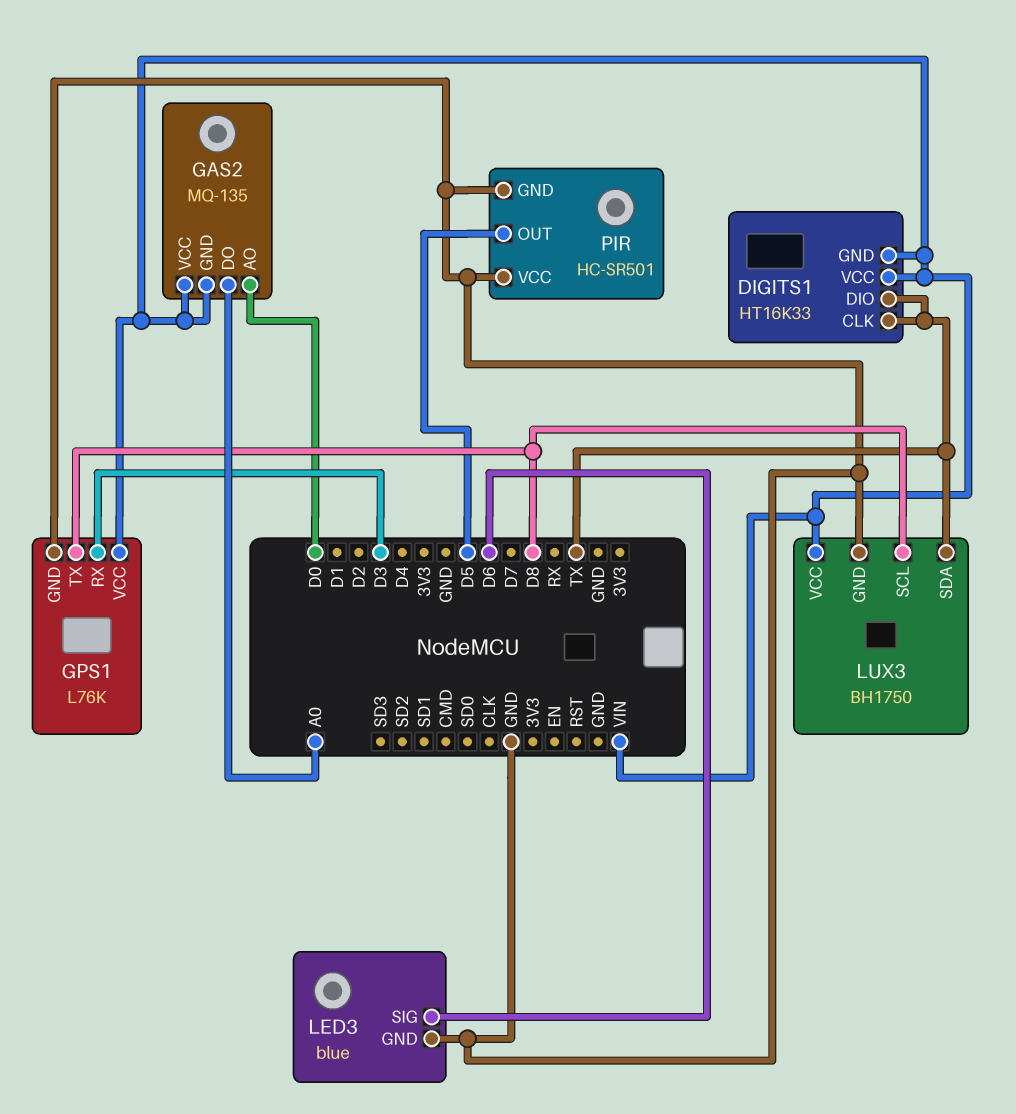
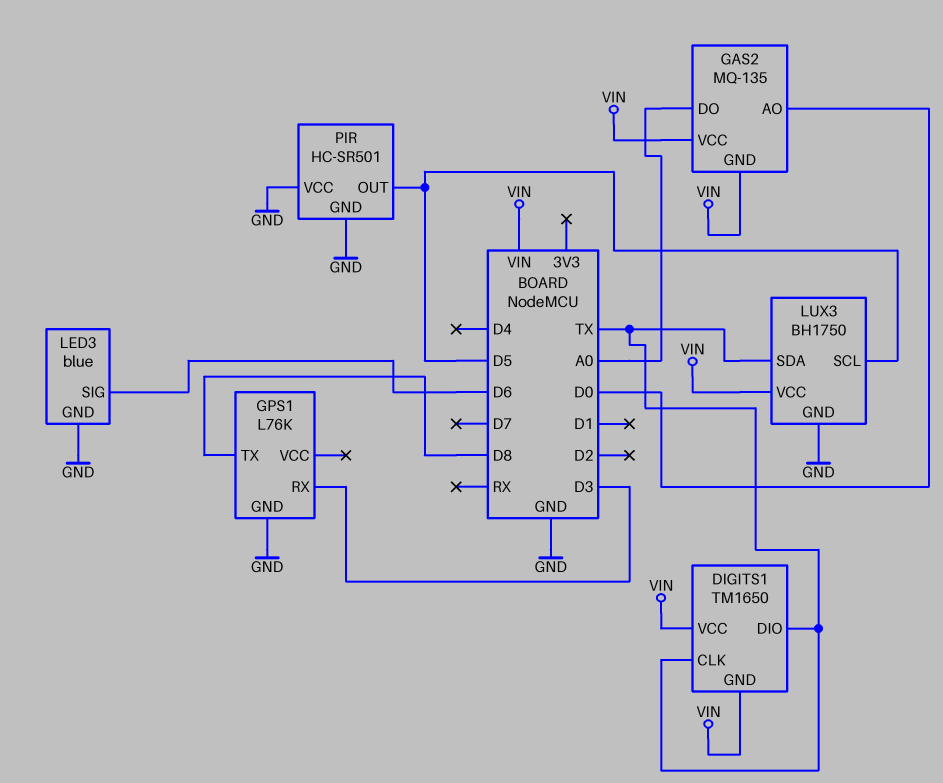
DIGITS1: HT16K33 -> TM1650
GPS1 pin VCC: VIN -> none
LUX3 pin SCL: D8 -> D5

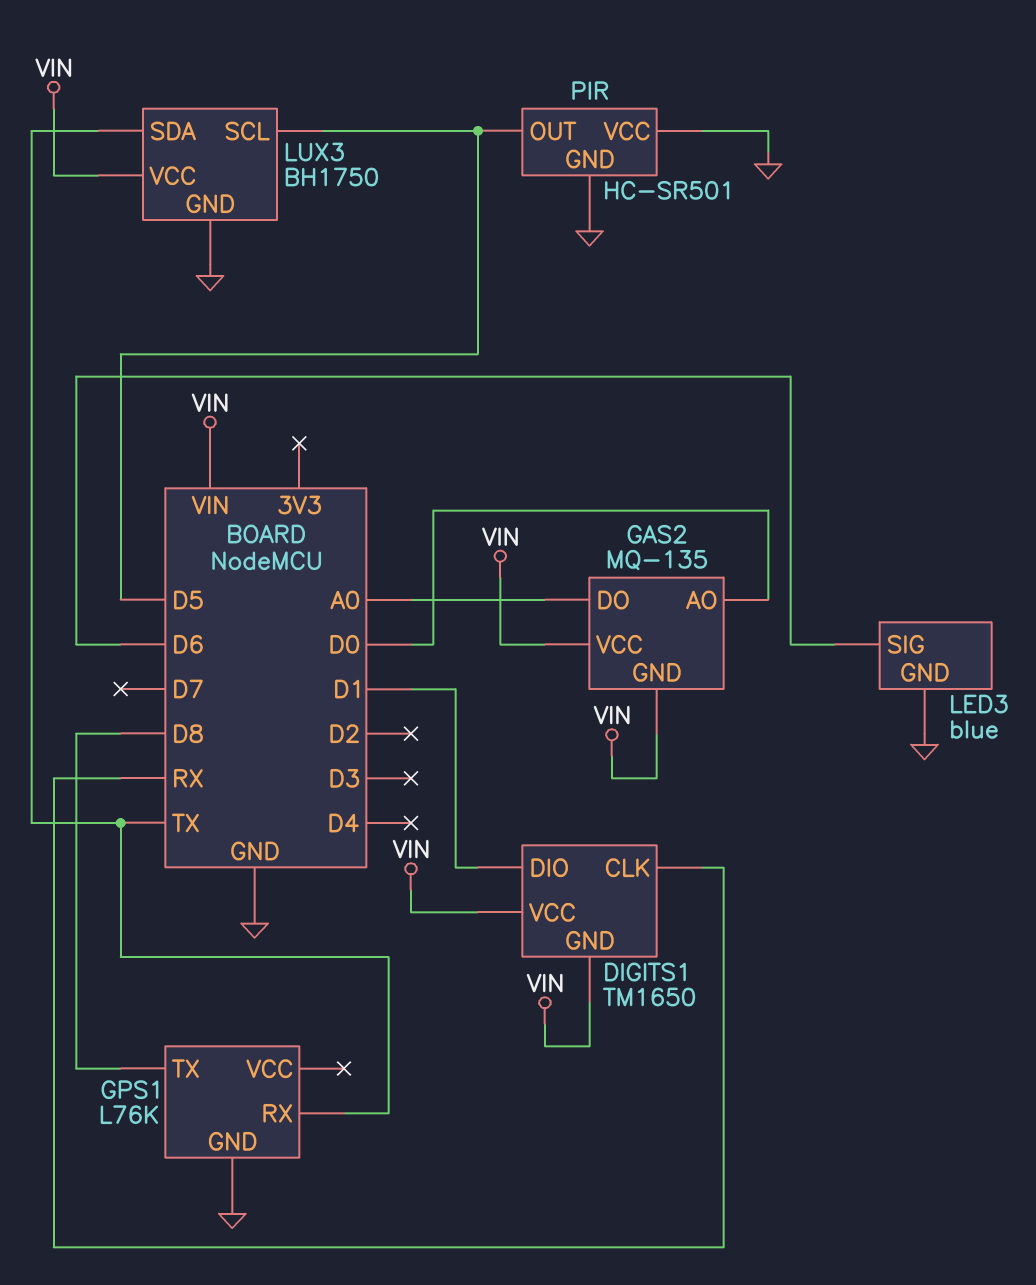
DIGITS1 pin CLK: TX -> RX
DIGITS1 pin DIO: TX -> D1
GPS1 pin RX: D3 -> TX

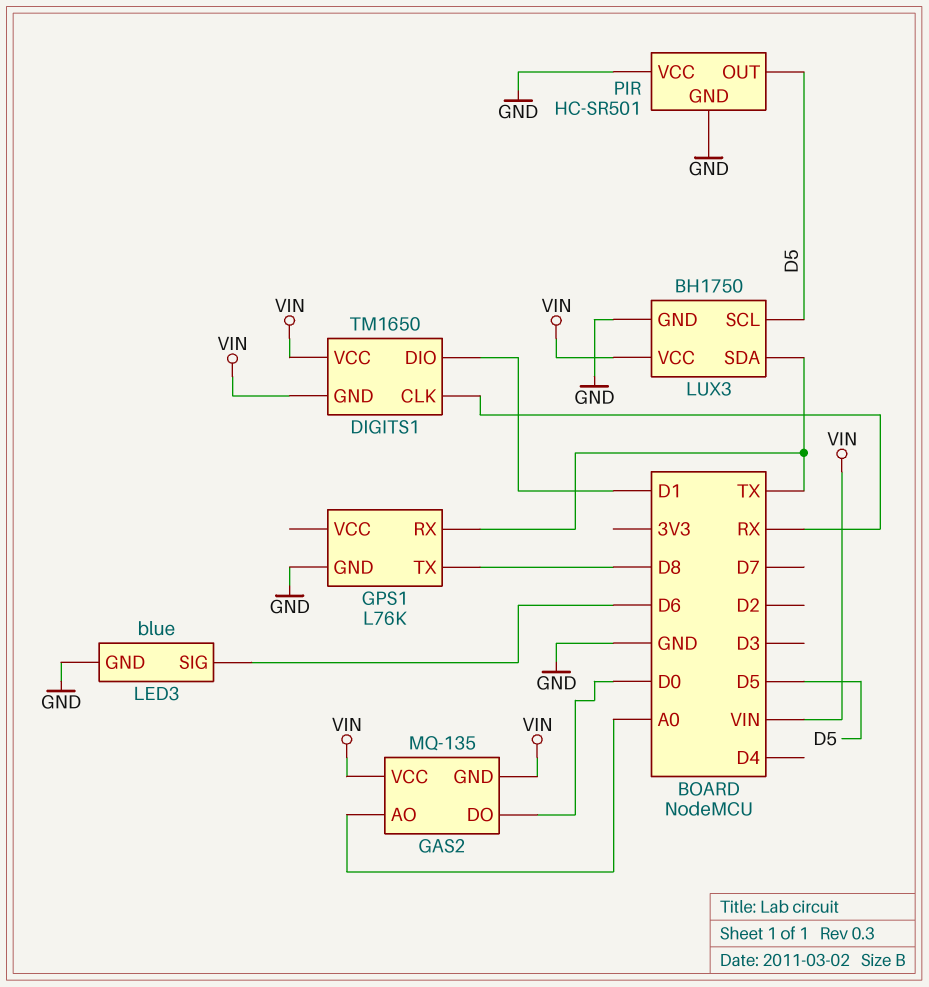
GAS2 pin AO: D0 -> A0
GAS2 pin DO: A0 -> D0

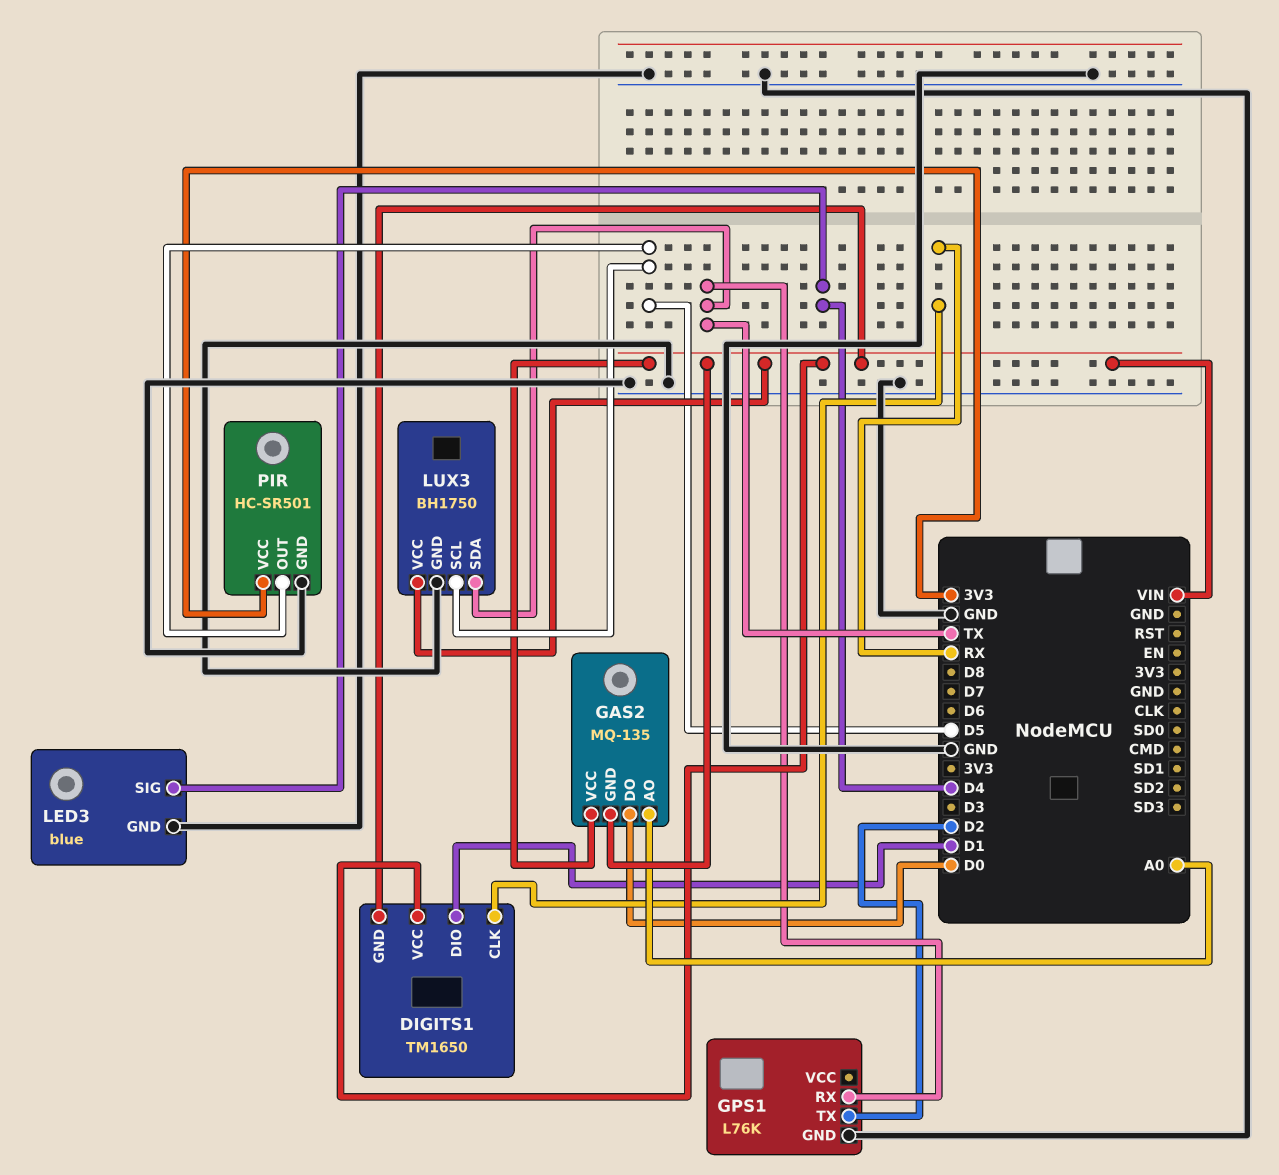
GPS1 pin TX: D8 -> D2
LED3 pin SIG: D6 -> D4
PIR pin VCC: GND -> 3V3

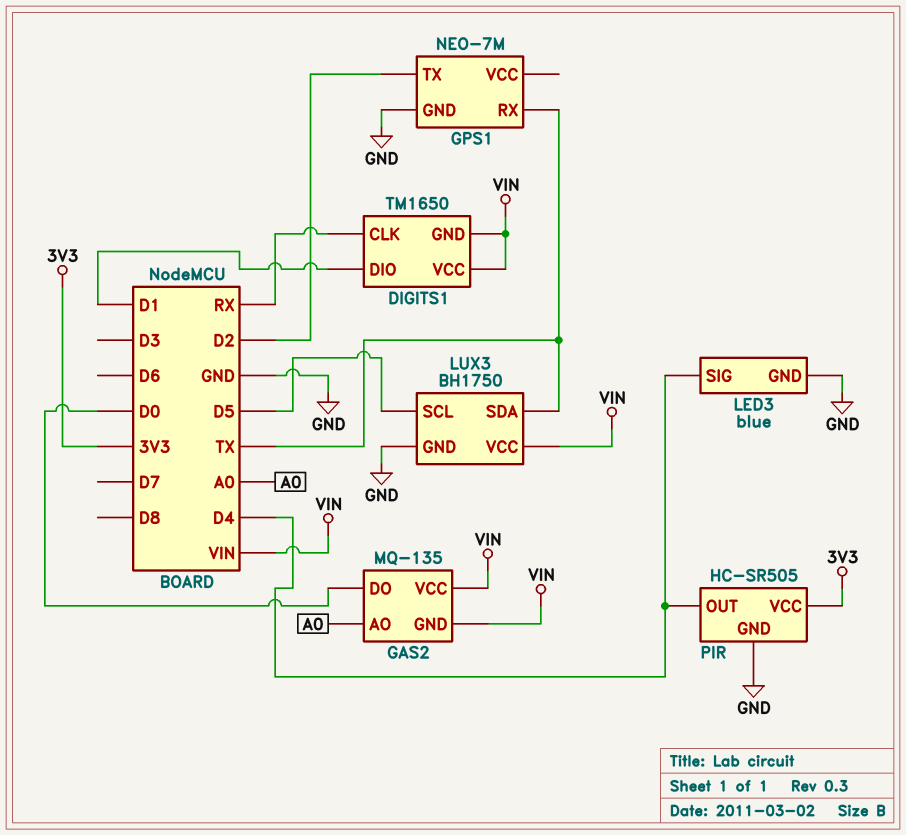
GPS1: L76K -> NEO-7M
PIR: HC-SR501 -> HC-SR505
PIR pin OUT: D5 -> D4

